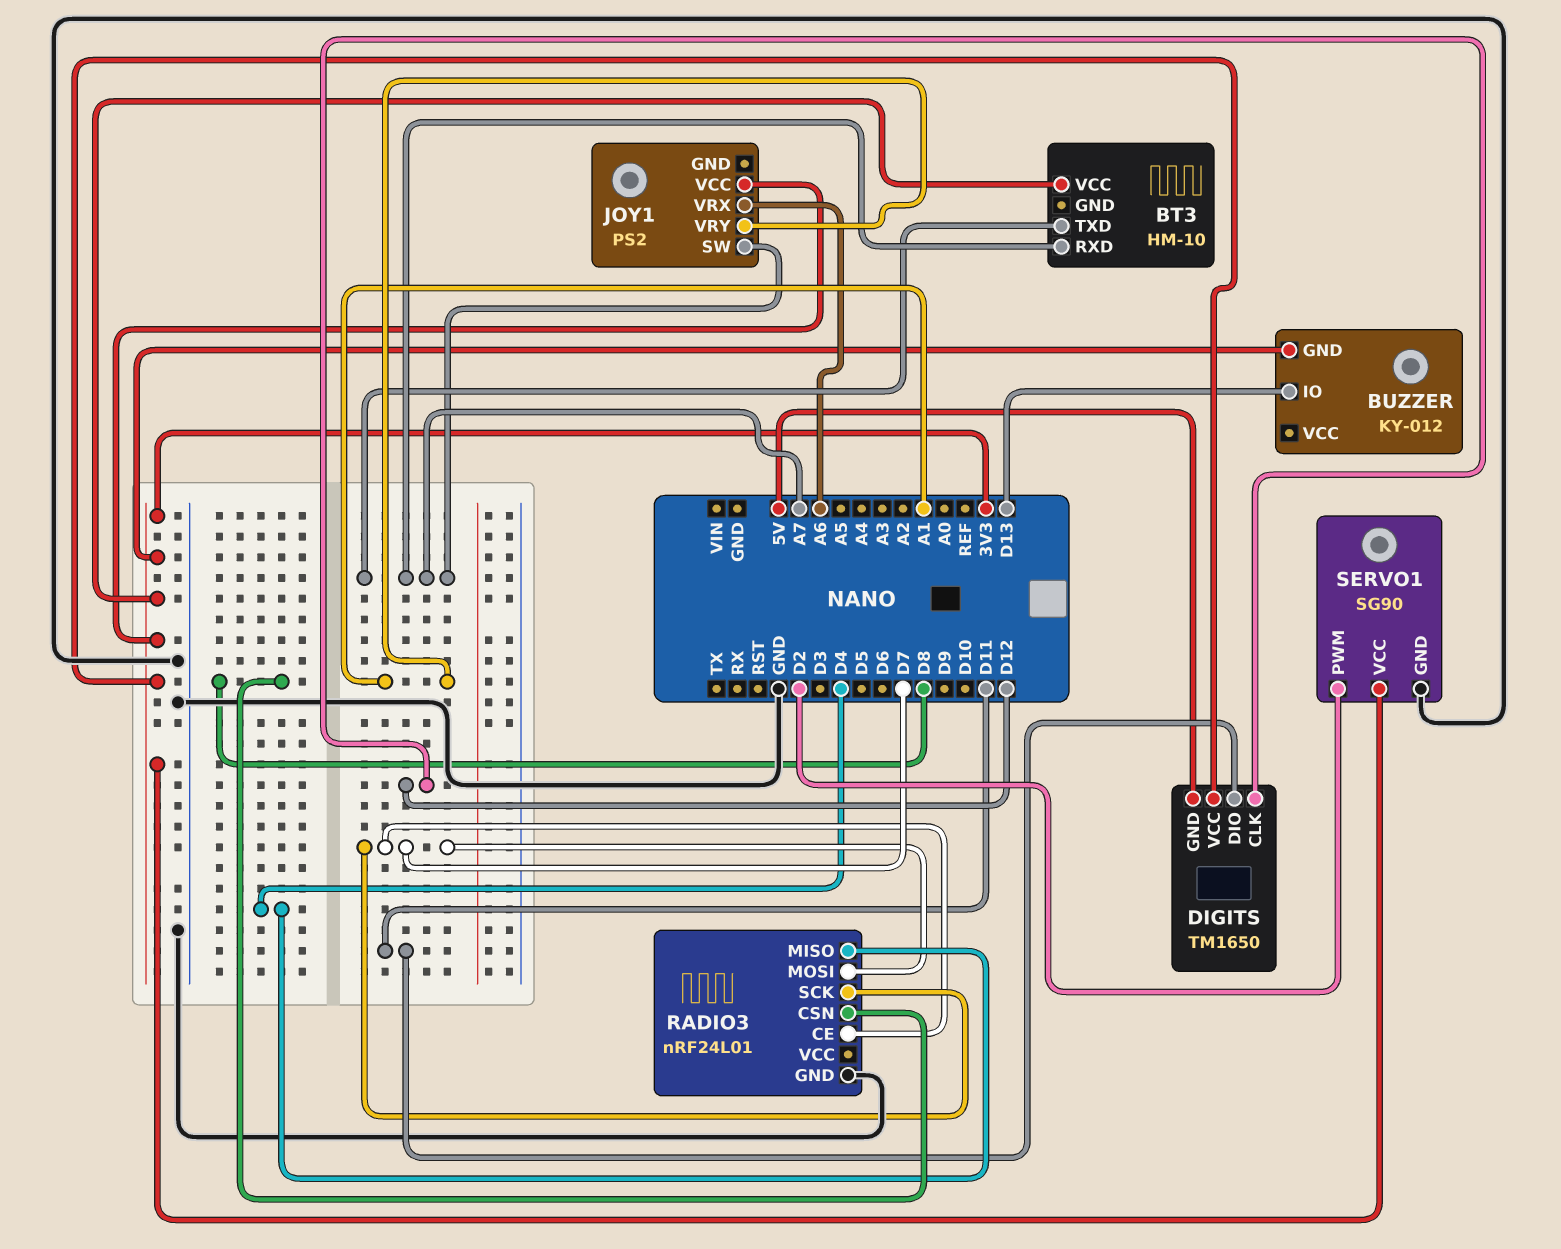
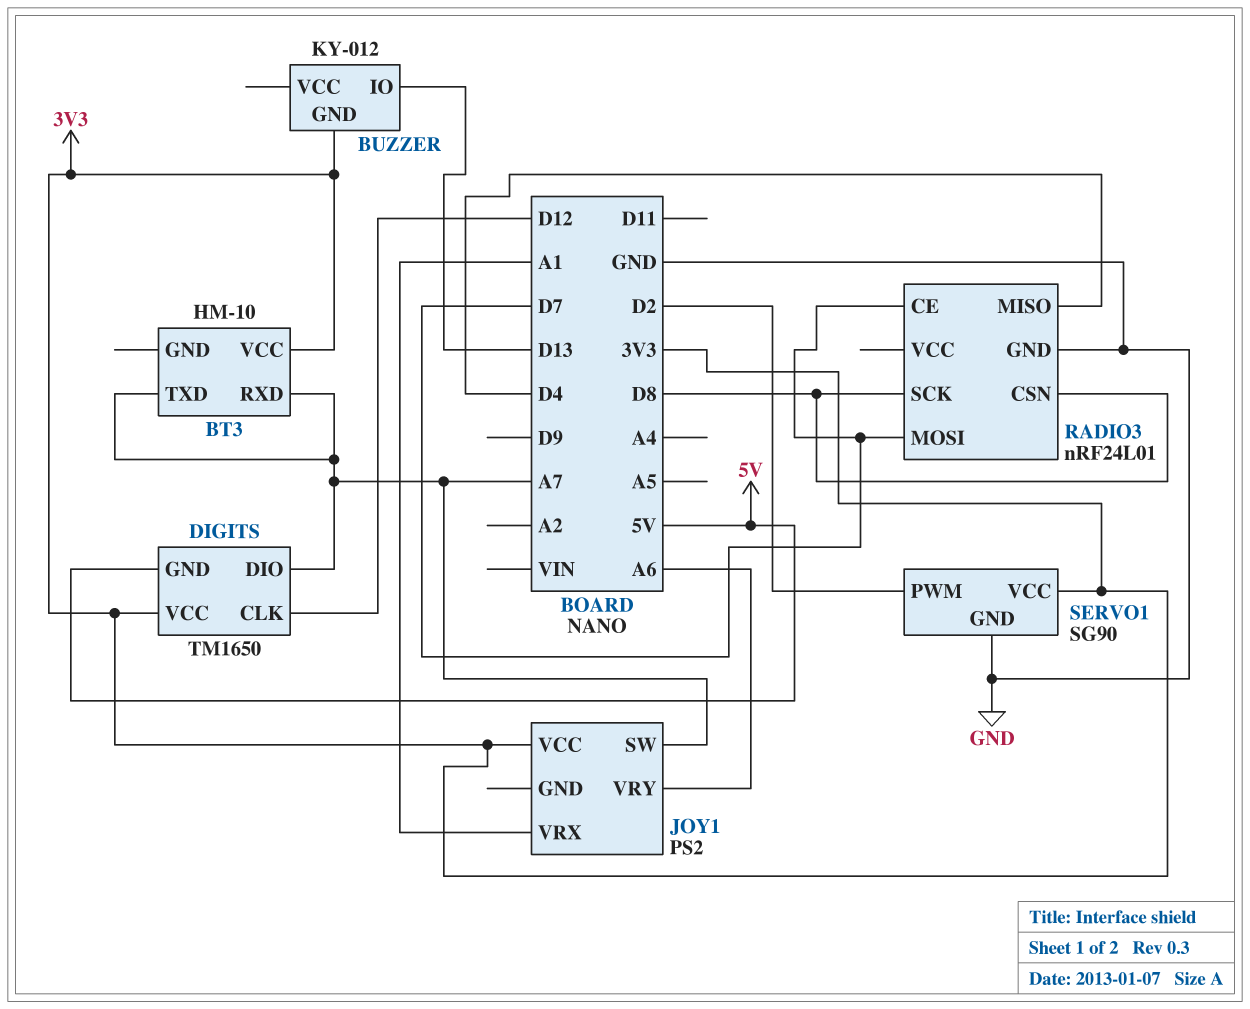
DIGITS pin DIO: D11 -> A7
JOY1 pin VRX: A6 -> A1
JOY1 pin VRY: A1 -> A6
RADIO3 pin SCK: D7 -> D8

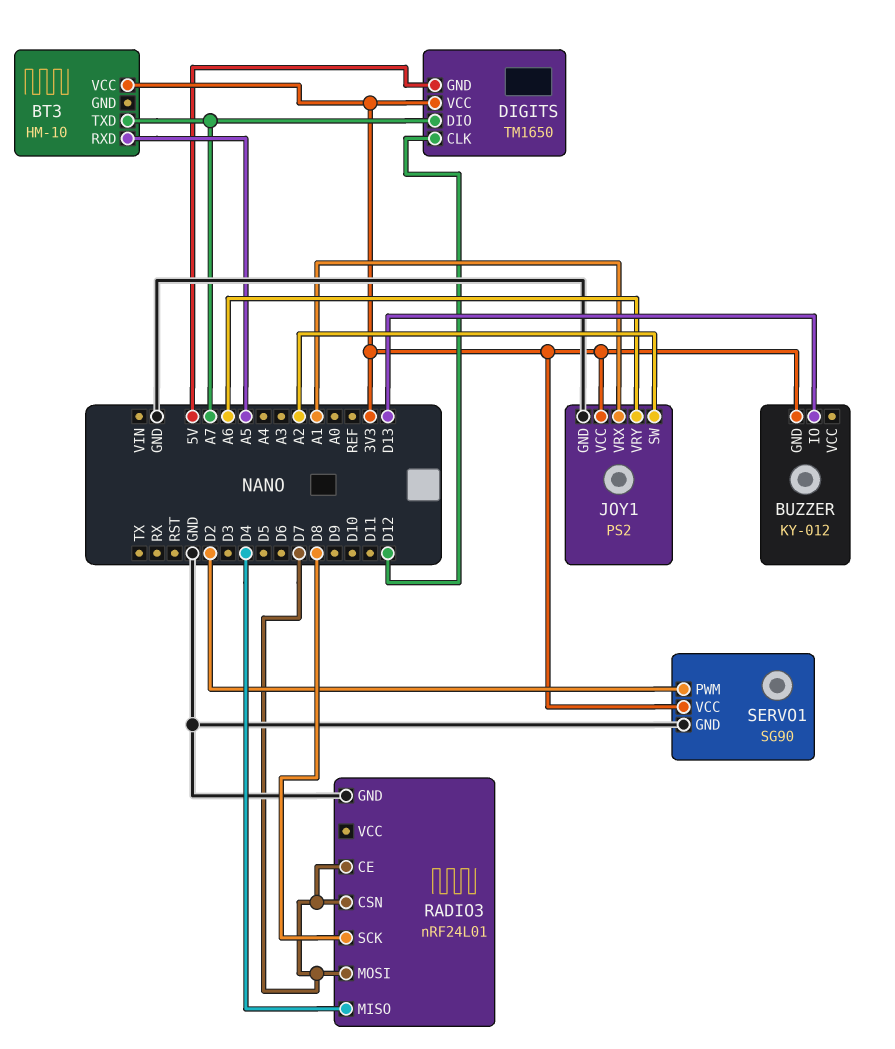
BT3 pin RXD: A7 -> A5
JOY1 pin GND: none -> GND
JOY1 pin SW: A7 -> A2
RADIO3 pin CSN: D8 -> D7

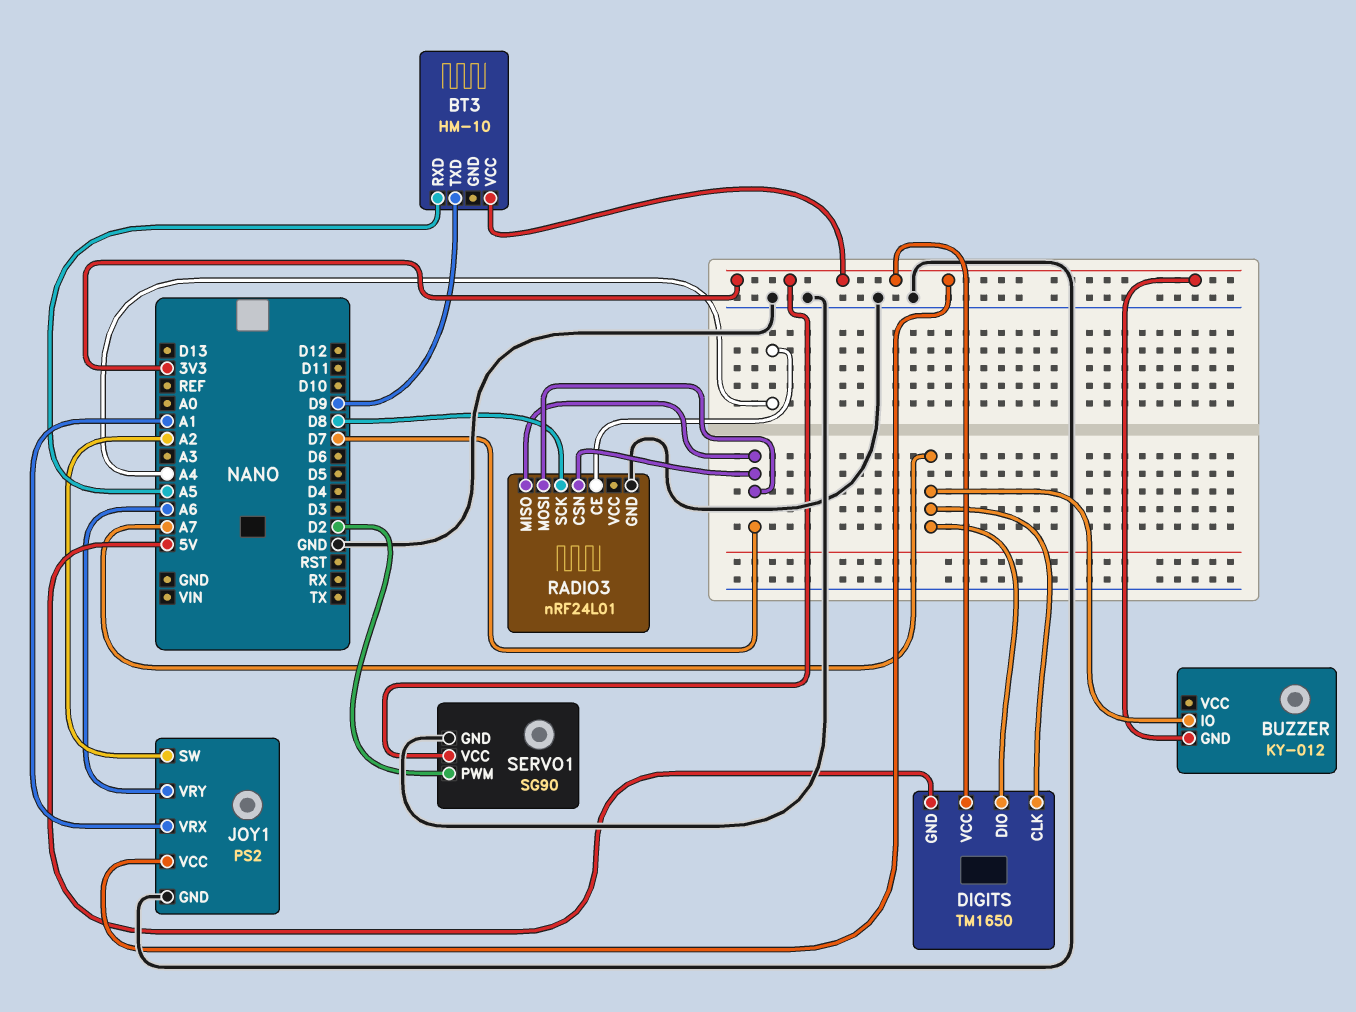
BT3 pin TXD: A7 -> D9
BUZZER pin IO: D13 -> A7
DIGITS pin CLK: D12 -> A7
RADIO3 pin CE: D7 -> A4
RADIO3 pin MISO: D4 -> D7

